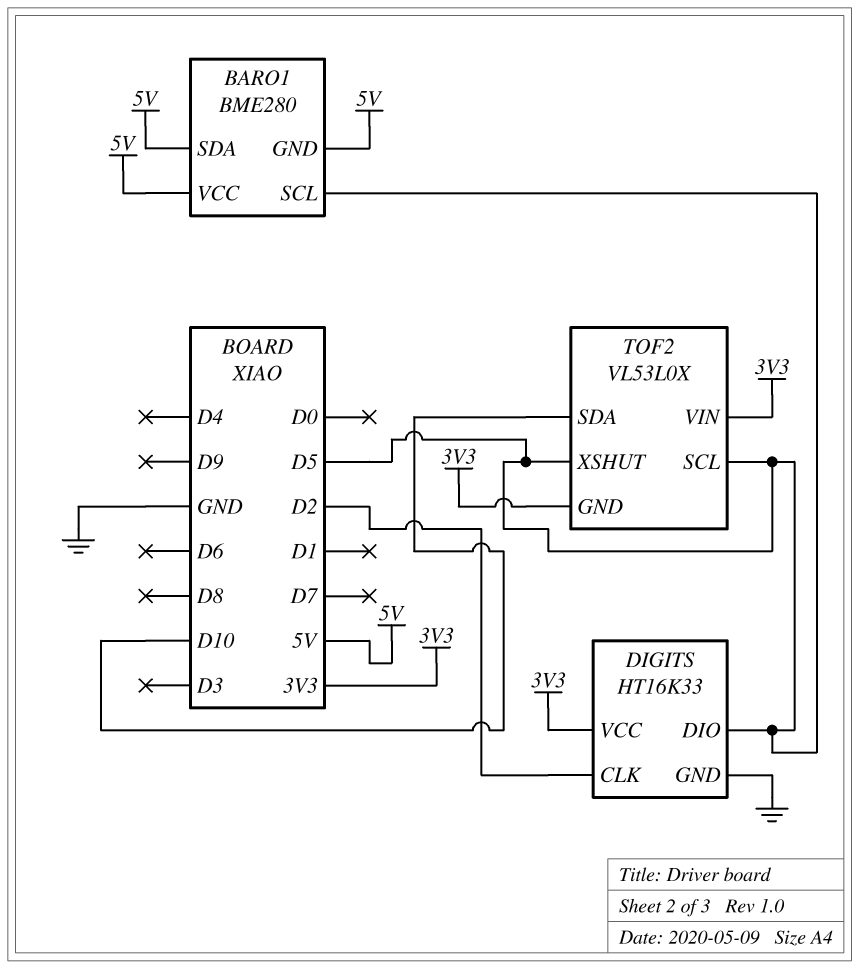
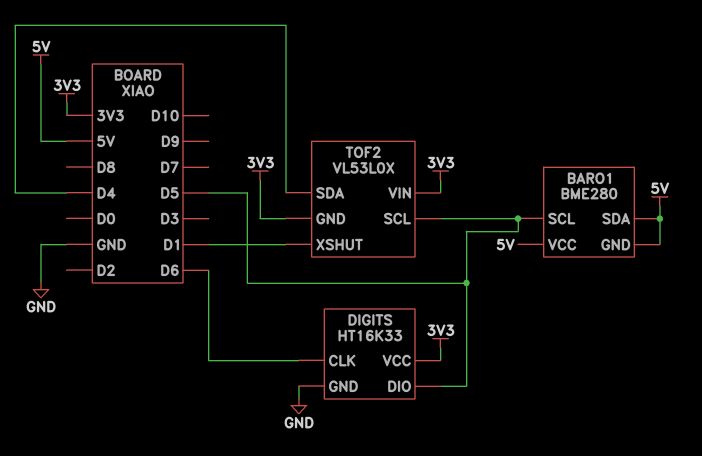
DIGITS pin CLK: D2 -> D6
TOF2 pin SDA: D10 -> D4
TOF2 pin XSHUT: D5 -> D1

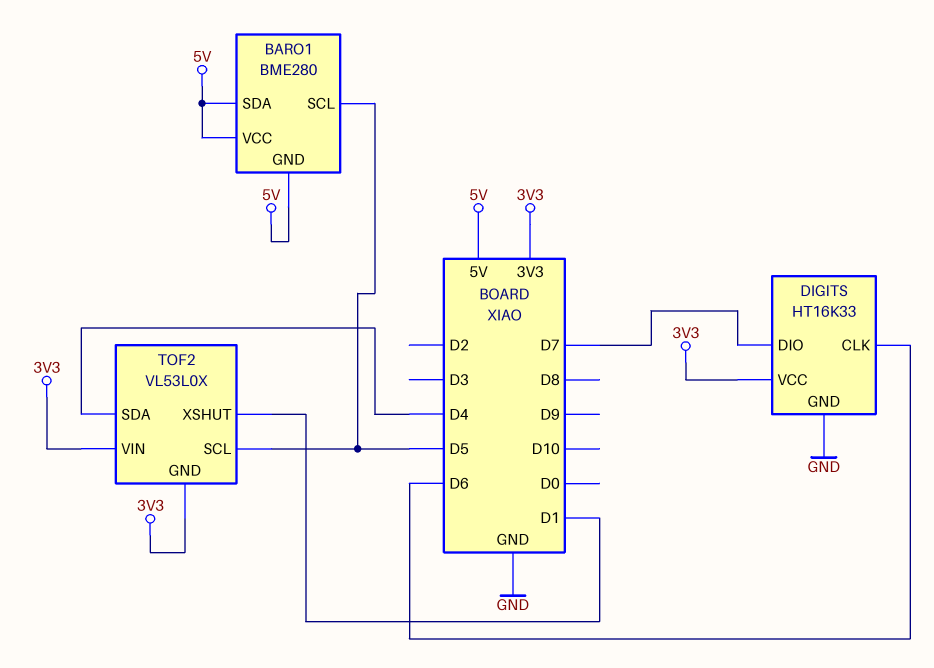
DIGITS pin DIO: D5 -> D7

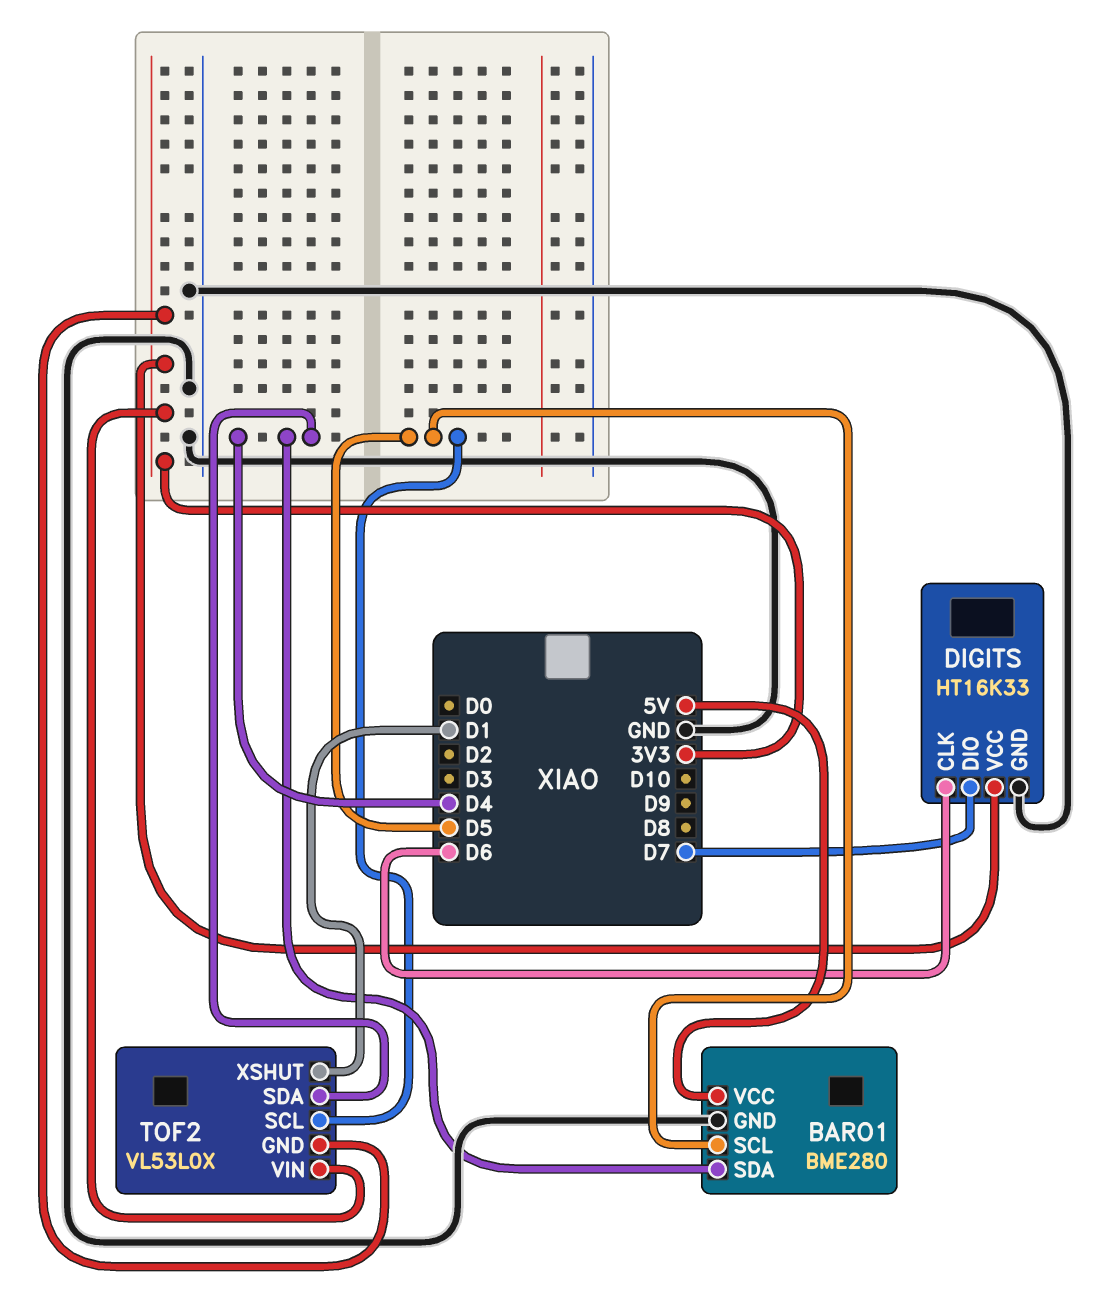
BARO1 pin GND: 5V -> GND
BARO1 pin SDA: 5V -> D4

